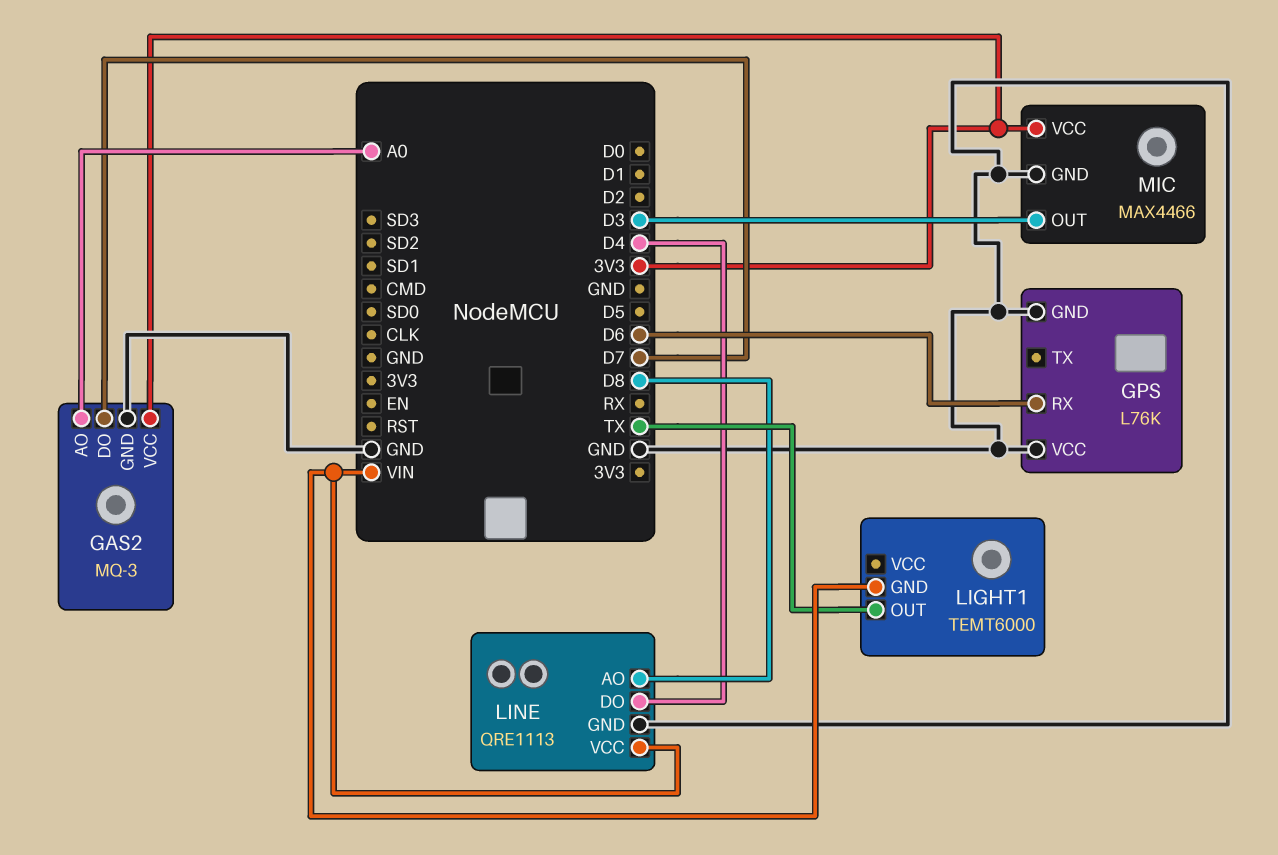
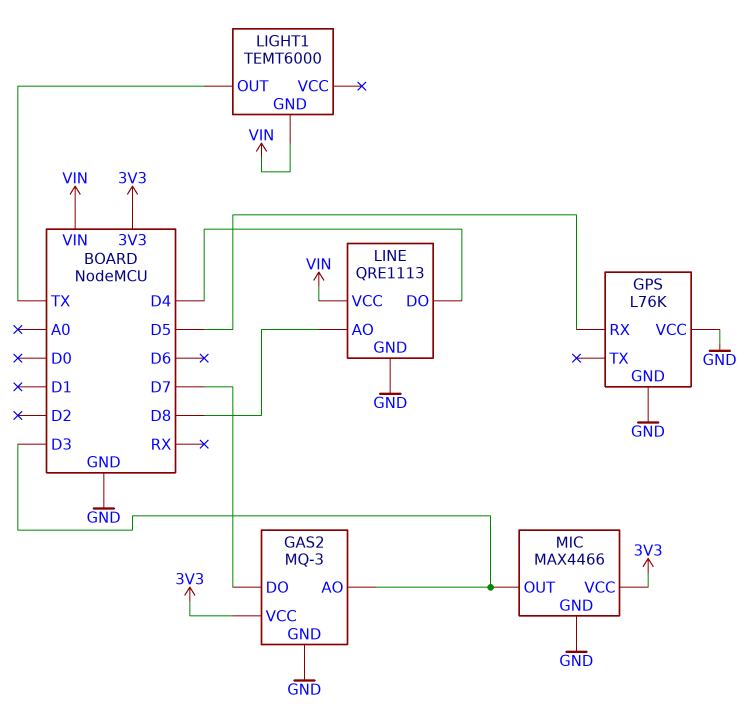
GAS2 pin AO: A0 -> D3
GPS pin RX: D6 -> D5

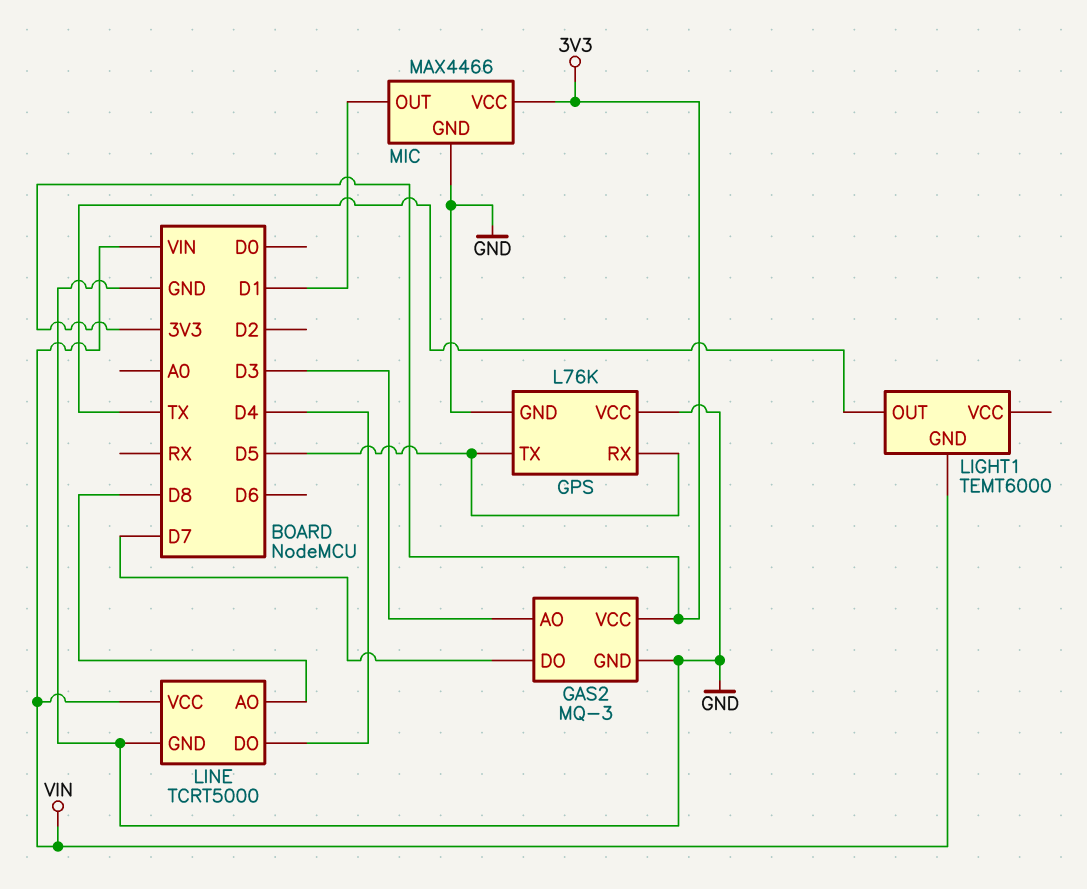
GPS pin TX: none -> D5
LINE: QRE1113 -> TCRT5000
MIC pin OUT: D3 -> D1

